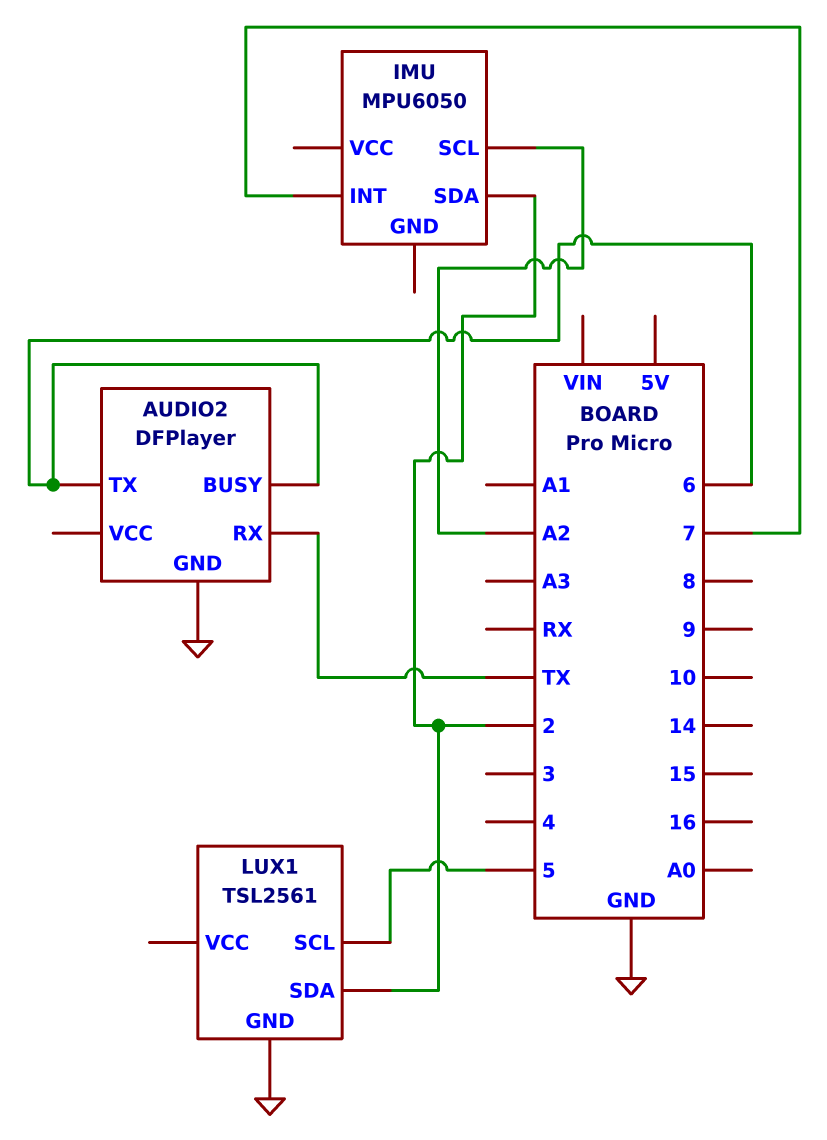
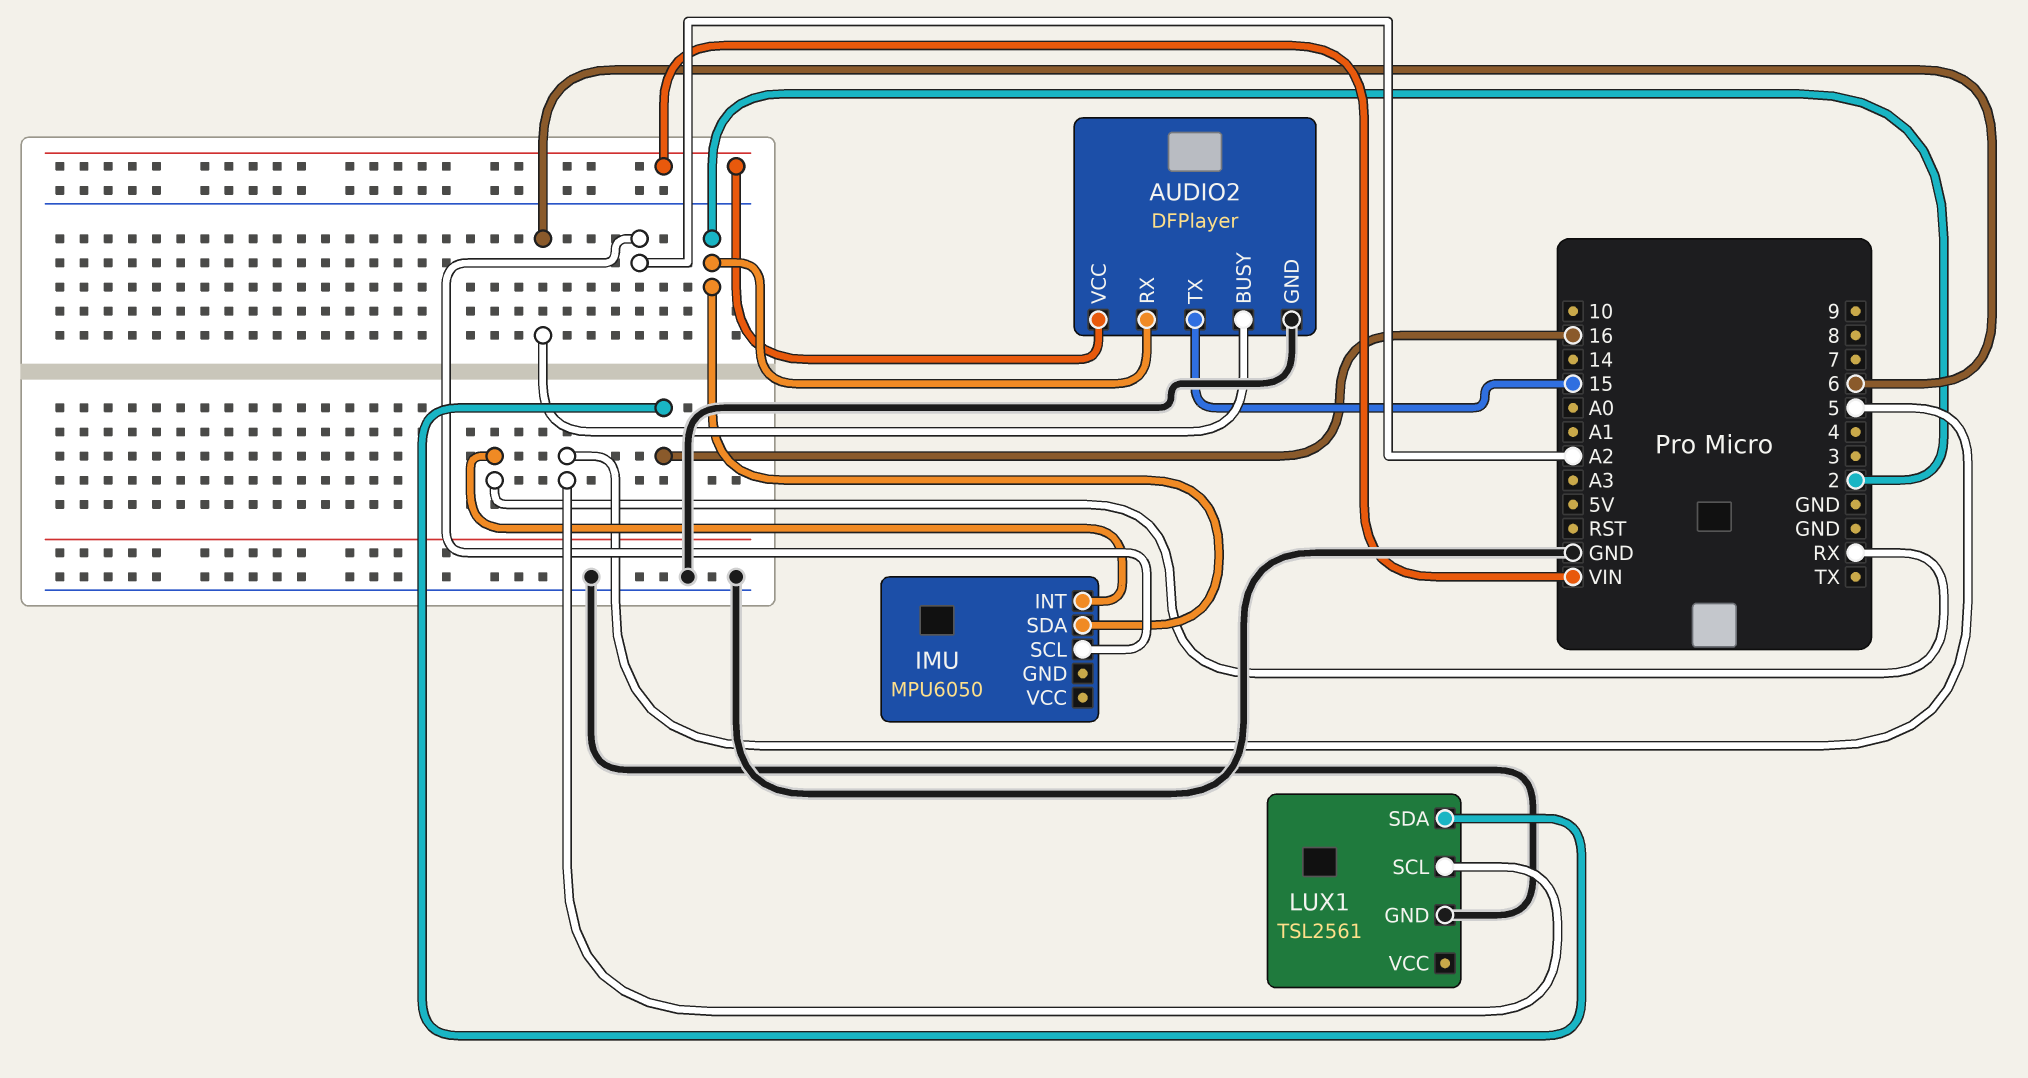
AUDIO2 pin RX: TX -> 2
AUDIO2 pin TX: 6 -> 15
AUDIO2 pin VCC: none -> VIN
IMU pin INT: 7 -> RX
LUX1 pin SDA: 2 -> 16

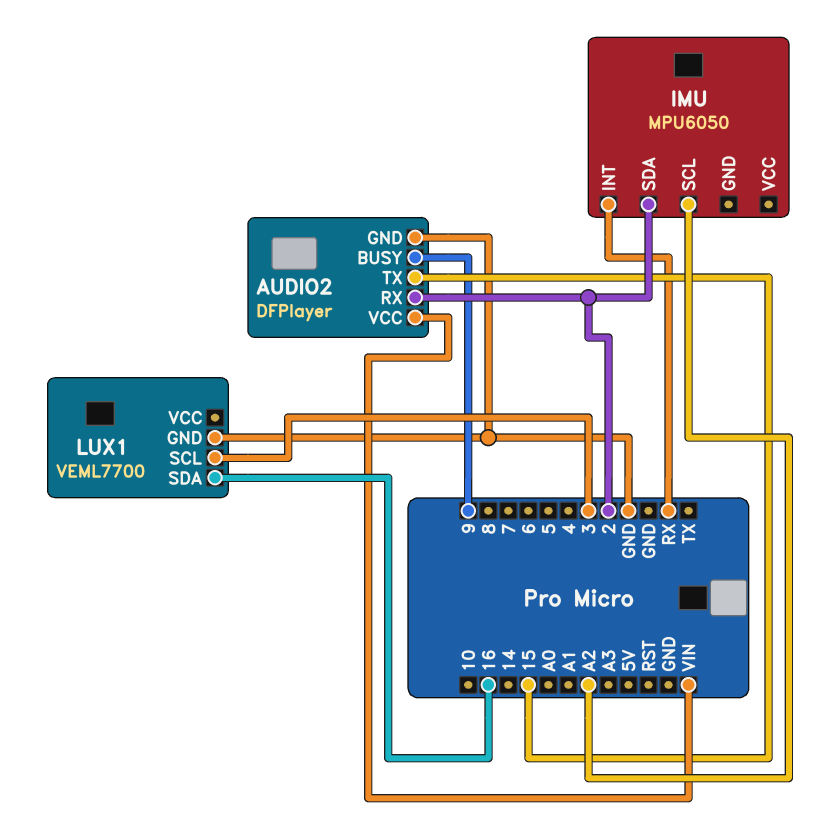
AUDIO2 pin BUSY: 6 -> 9
LUX1: TSL2561 -> VEML7700
LUX1 pin SCL: 5 -> 3

